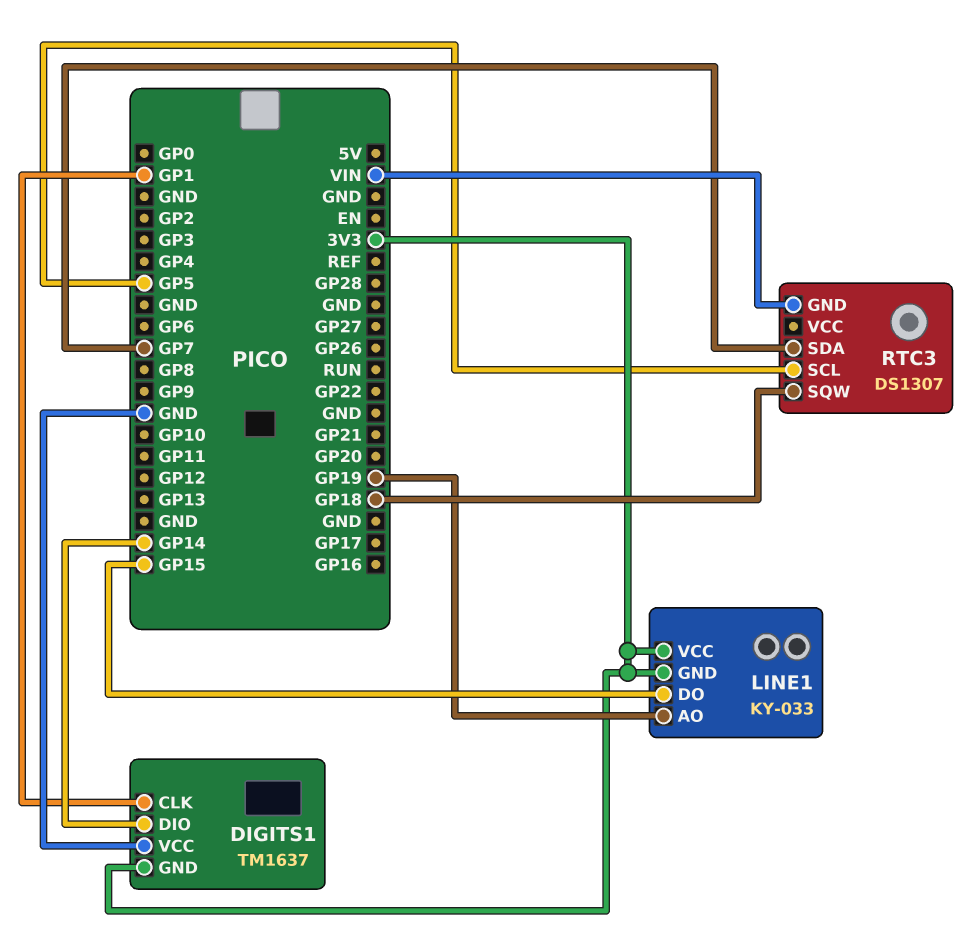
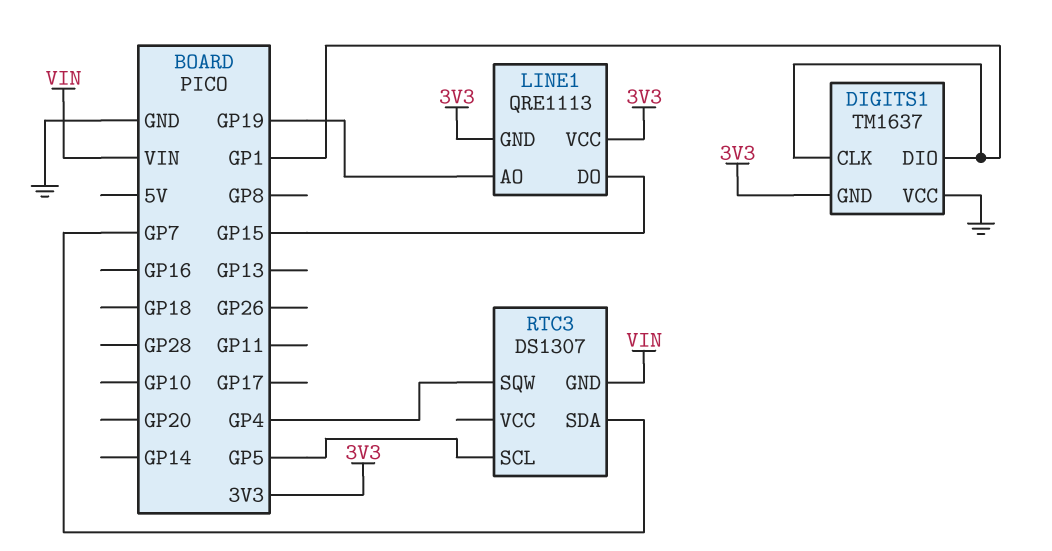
DIGITS1 pin DIO: GP14 -> GP1
LINE1: KY-033 -> QRE1113
RTC3 pin SQW: GP18 -> GP4

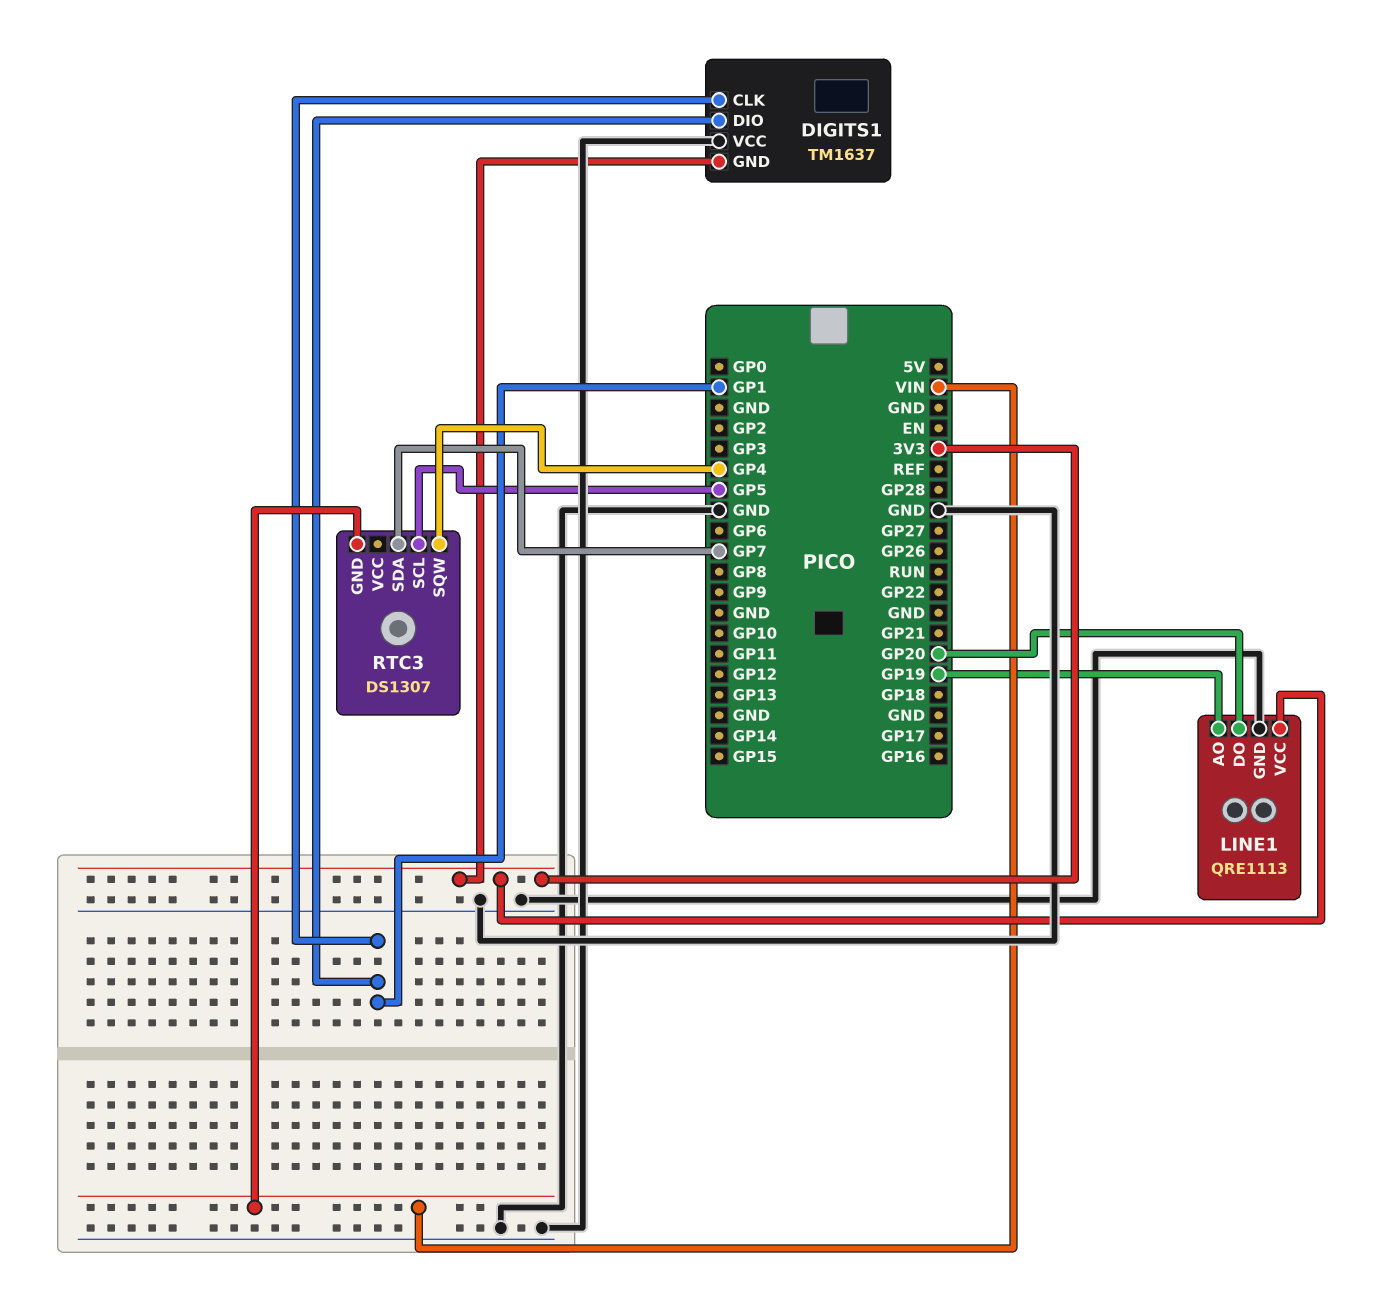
LINE1 pin DO: GP15 -> GP20
LINE1 pin GND: 3V3 -> GND

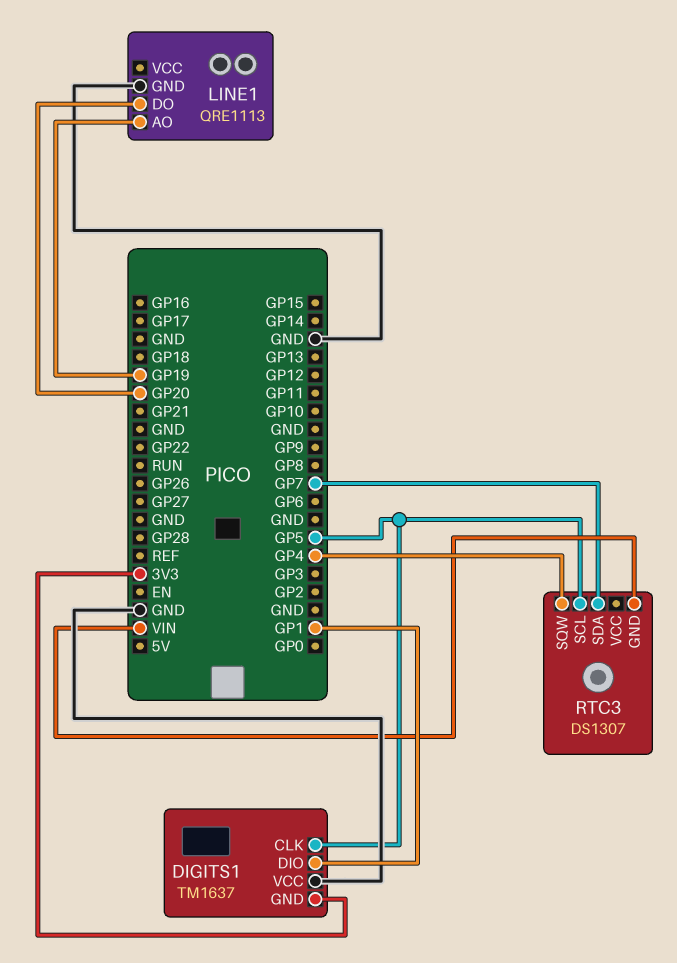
DIGITS1 pin CLK: GP1 -> GP5
LINE1 pin VCC: 3V3 -> none

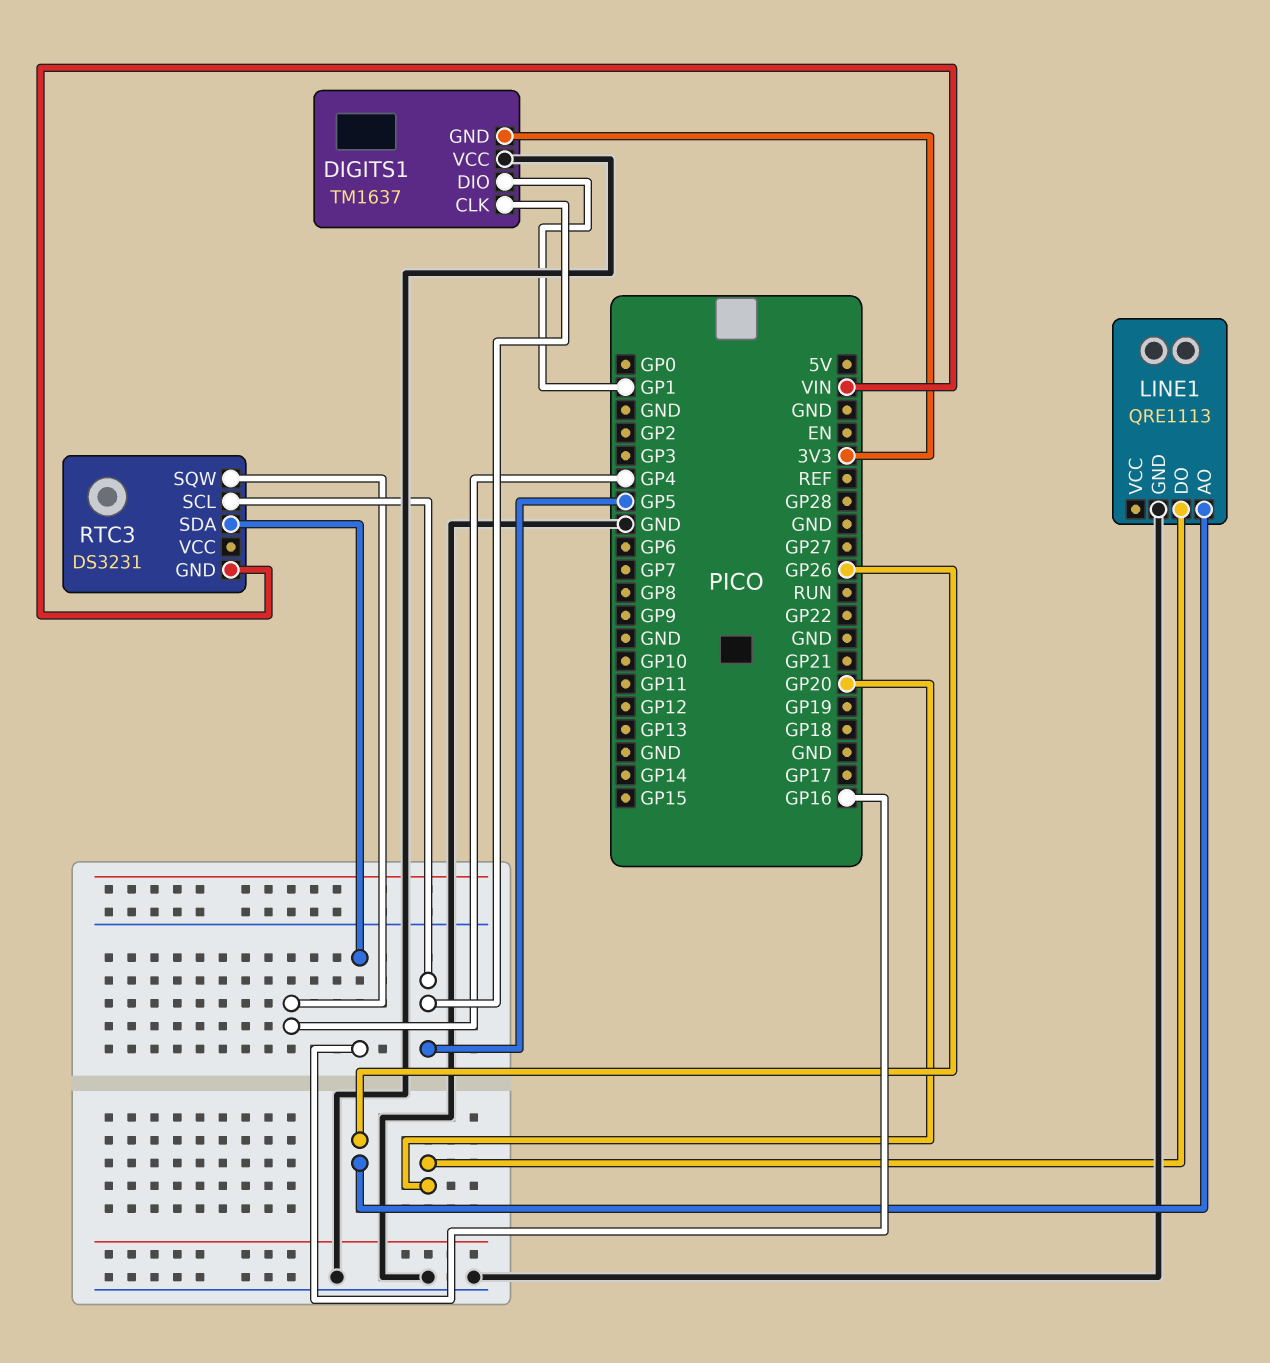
LINE1 pin AO: GP19 -> GP26
RTC3: DS1307 -> DS3231
RTC3 pin SDA: GP7 -> GP16

